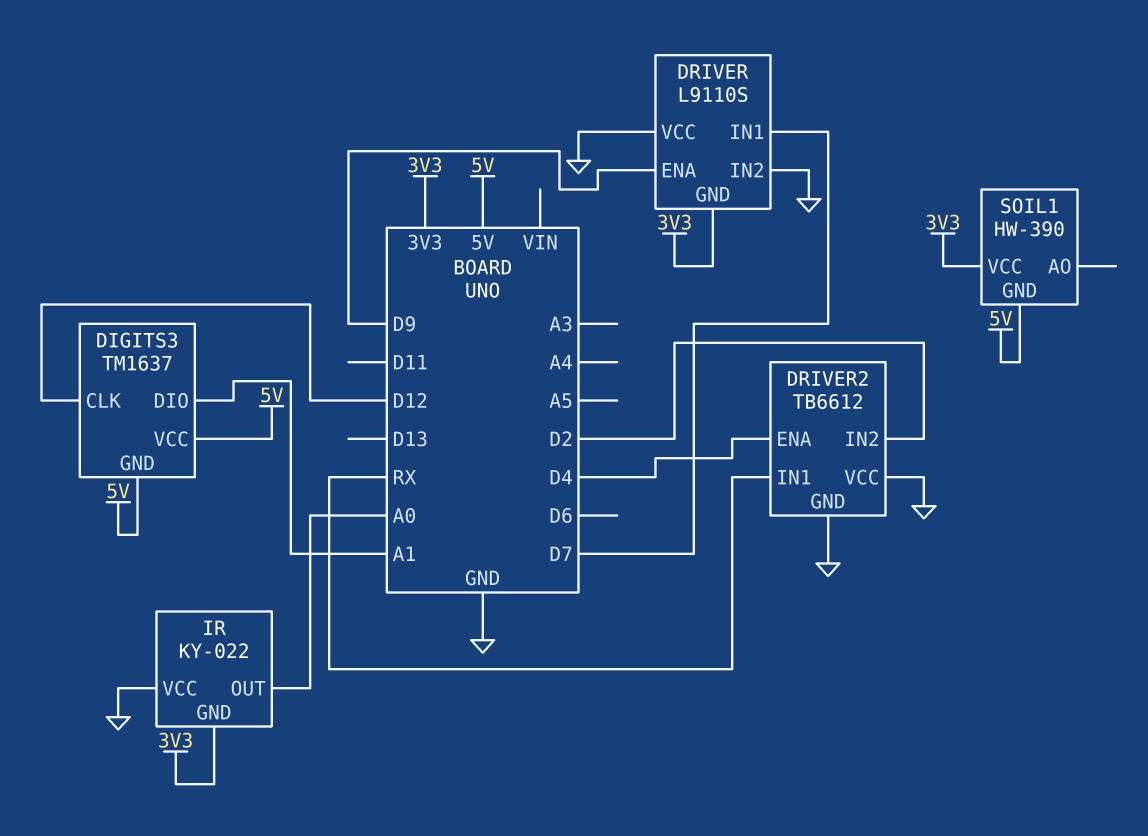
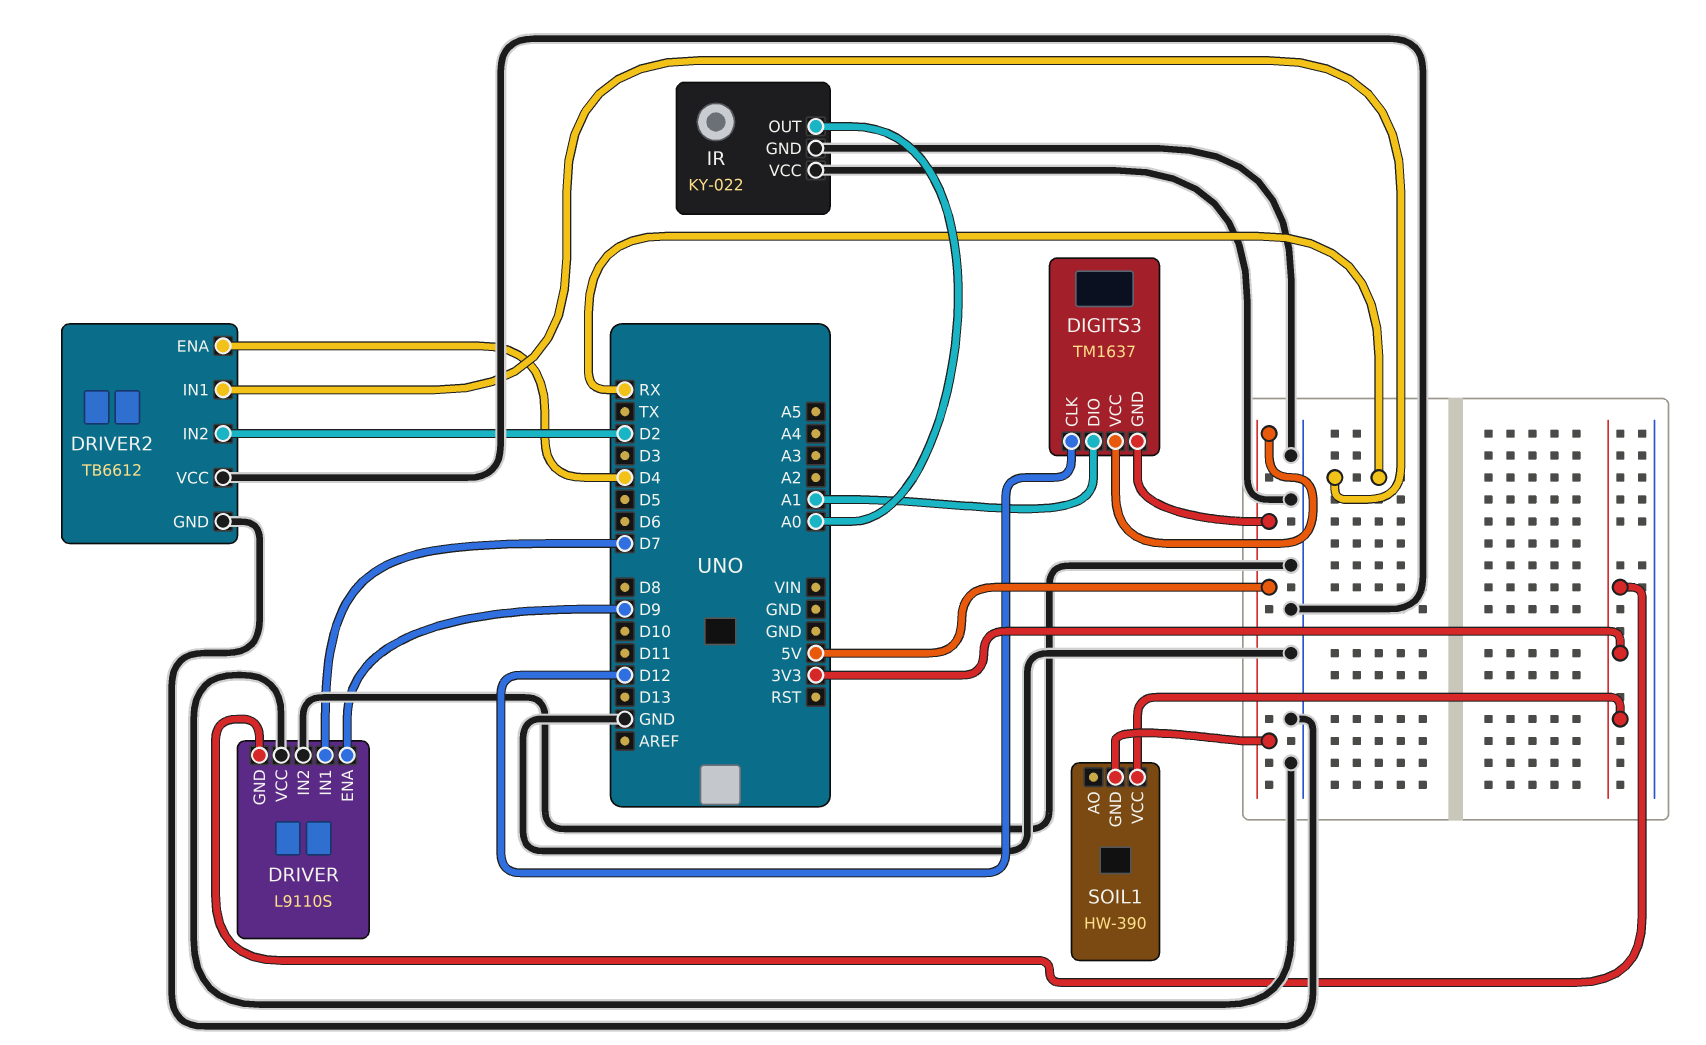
IR pin GND: 3V3 -> GND

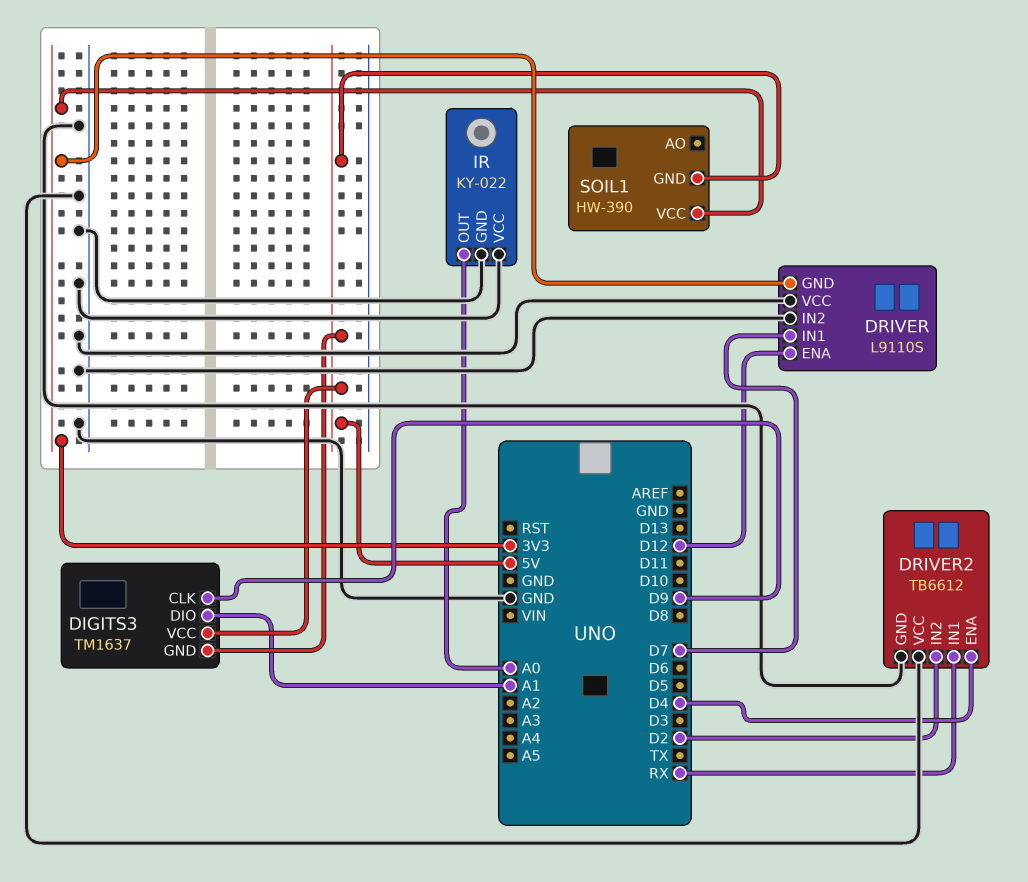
DIGITS3 pin CLK: D12 -> D9
DRIVER pin ENA: D9 -> D12

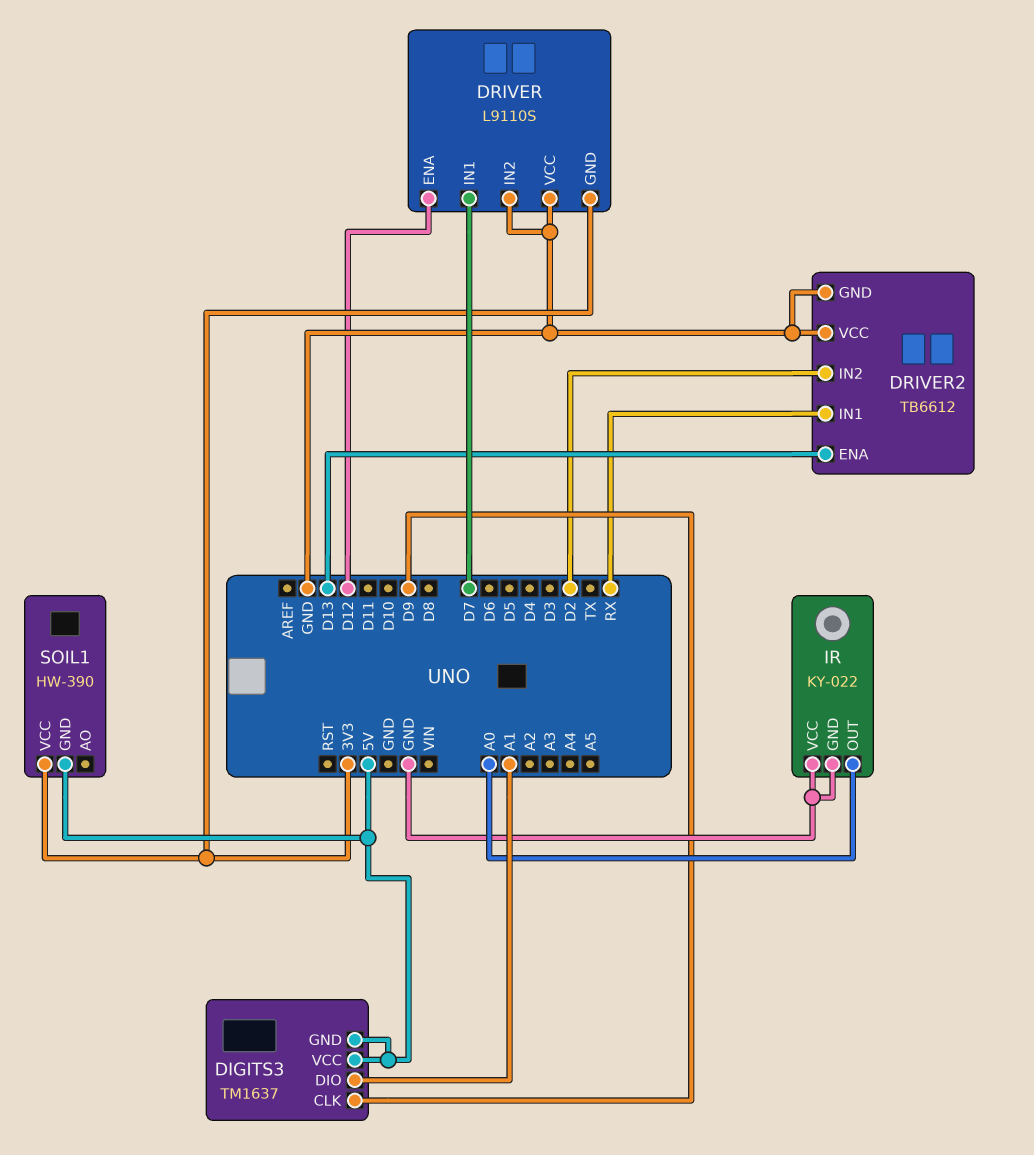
DRIVER2 pin ENA: D4 -> D13

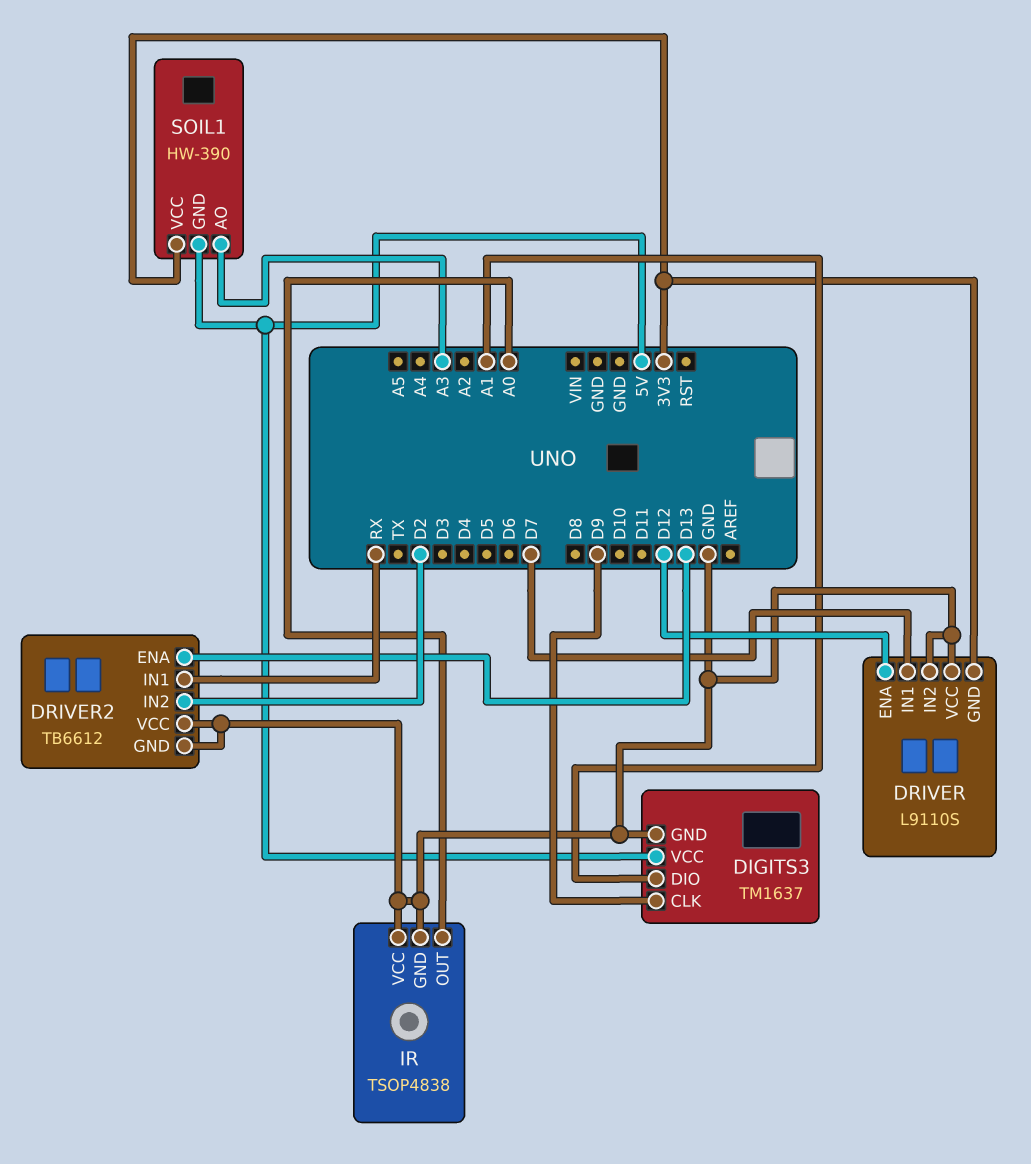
DIGITS3 pin GND: 5V -> GND
IR: KY-022 -> TSOP4838
SOIL1 pin AO: none -> A3

